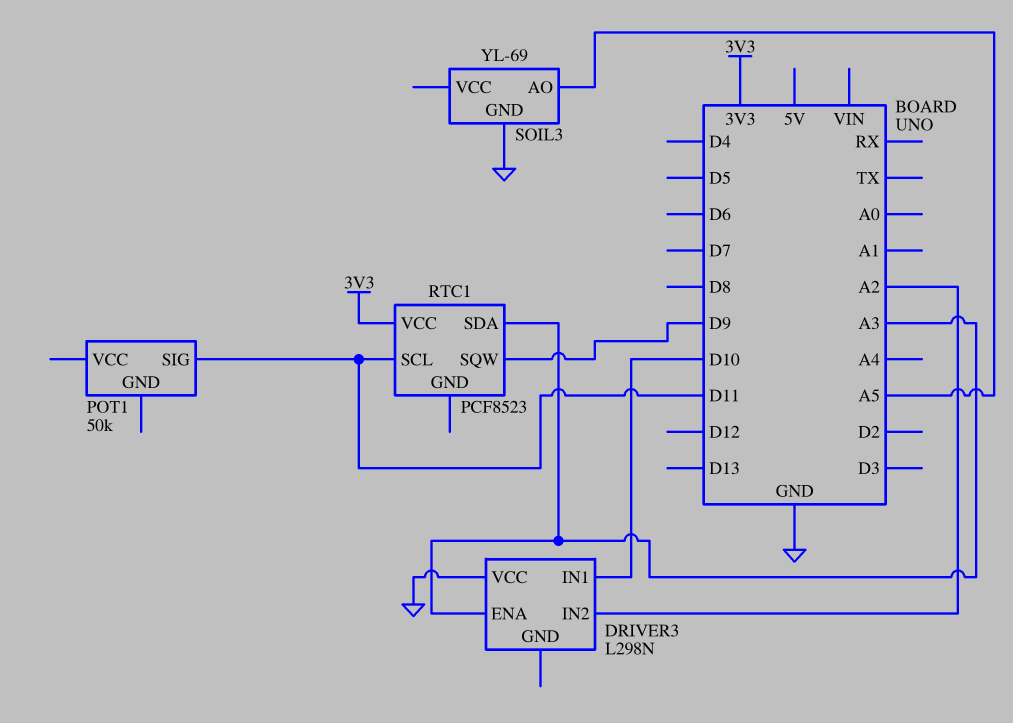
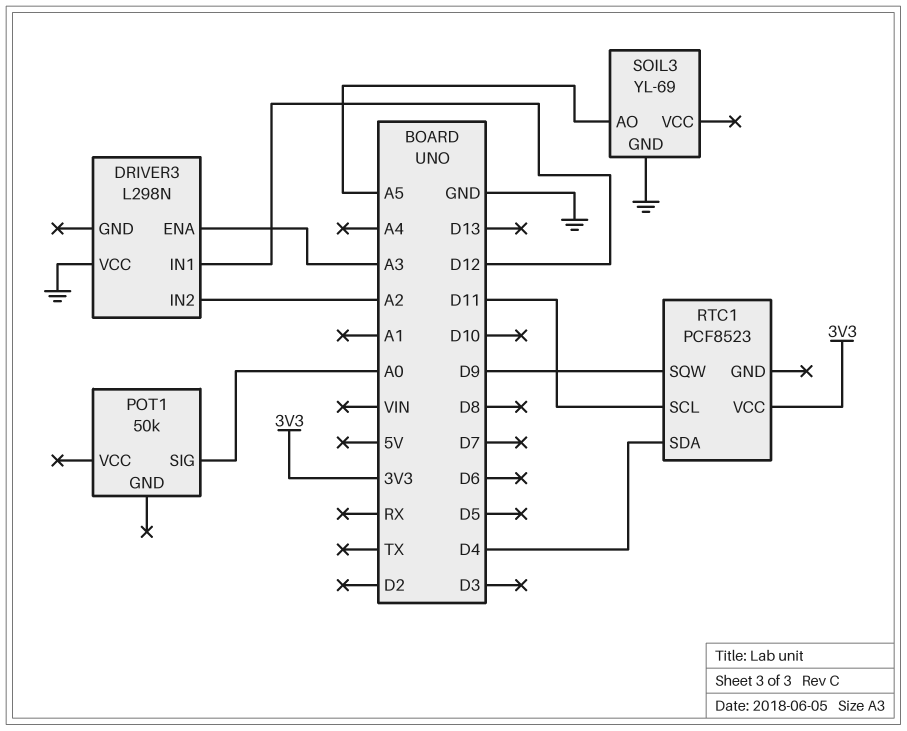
DRIVER3 pin IN1: D10 -> D12
POT1 pin SIG: D11 -> A0
RTC1 pin SDA: A3 -> D4

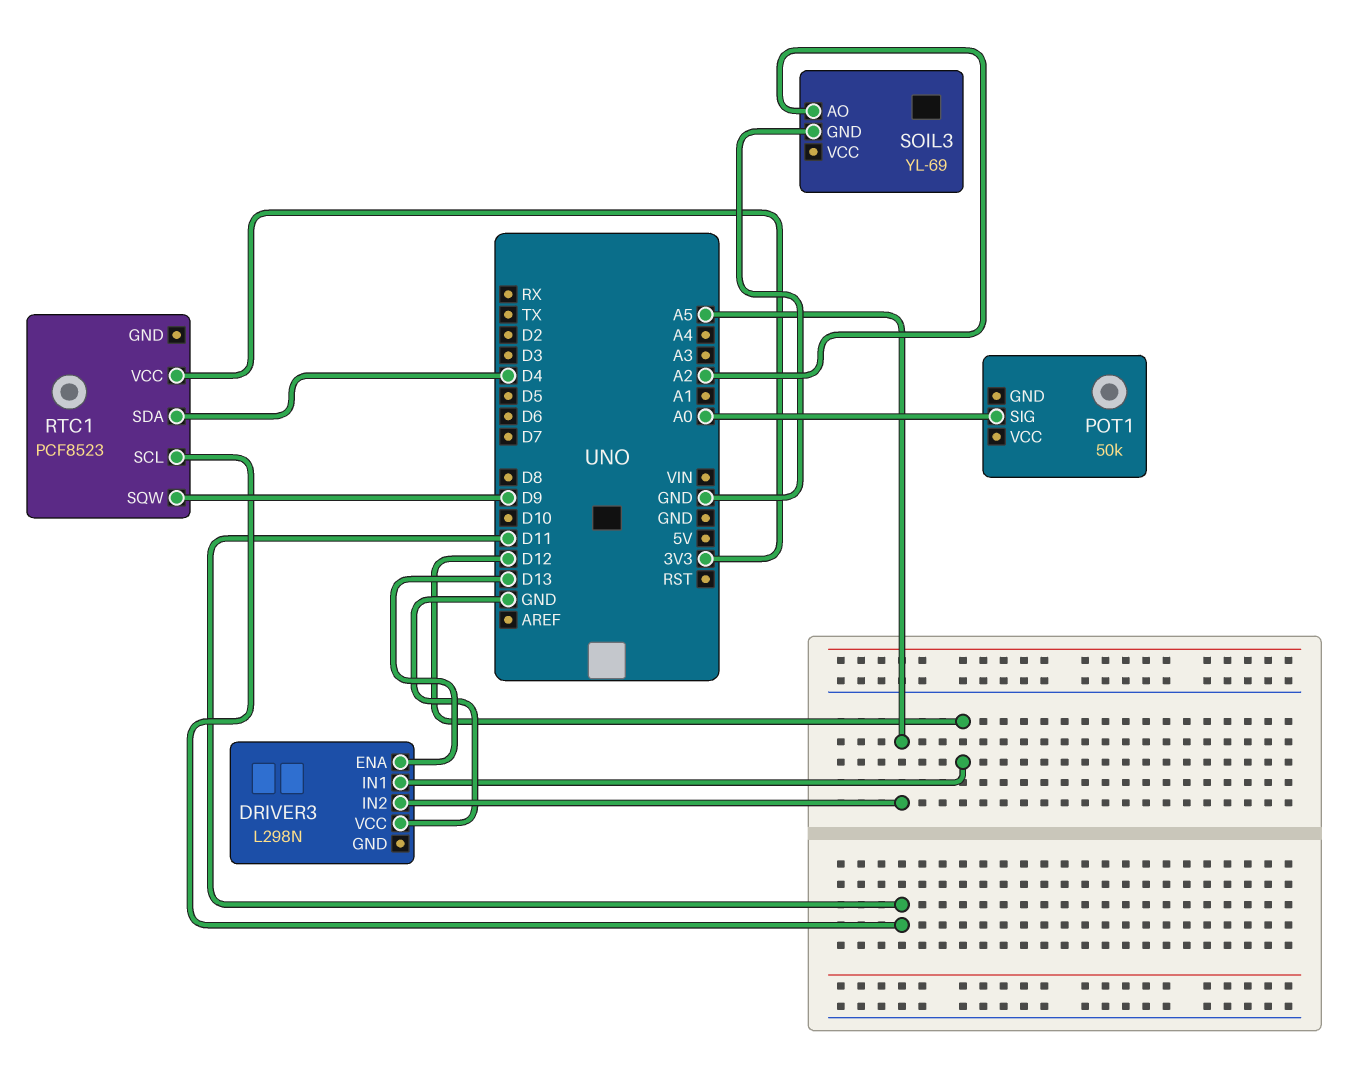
DRIVER3 pin ENA: A3 -> D13
DRIVER3 pin IN2: A2 -> A5
SOIL3 pin AO: A5 -> A2

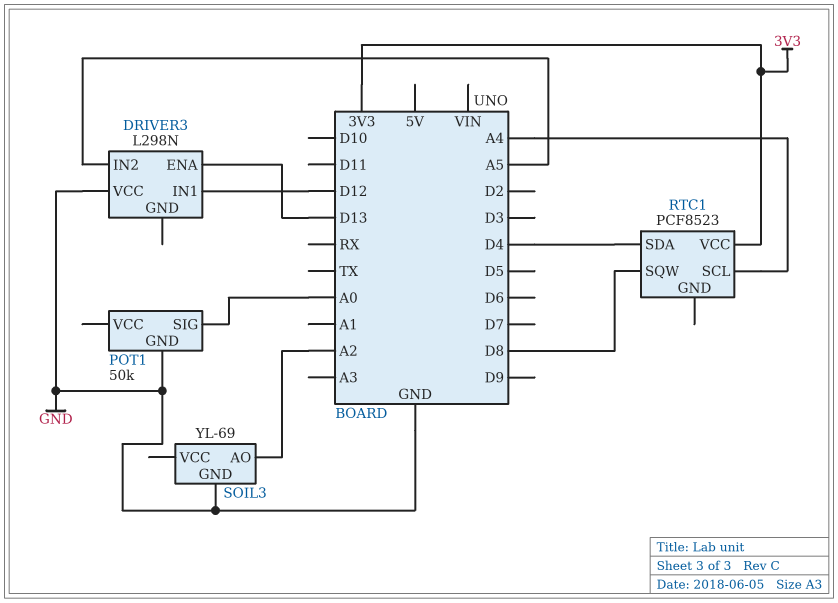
POT1 pin GND: none -> GND
RTC1 pin SCL: D11 -> A4
RTC1 pin SQW: D9 -> D8

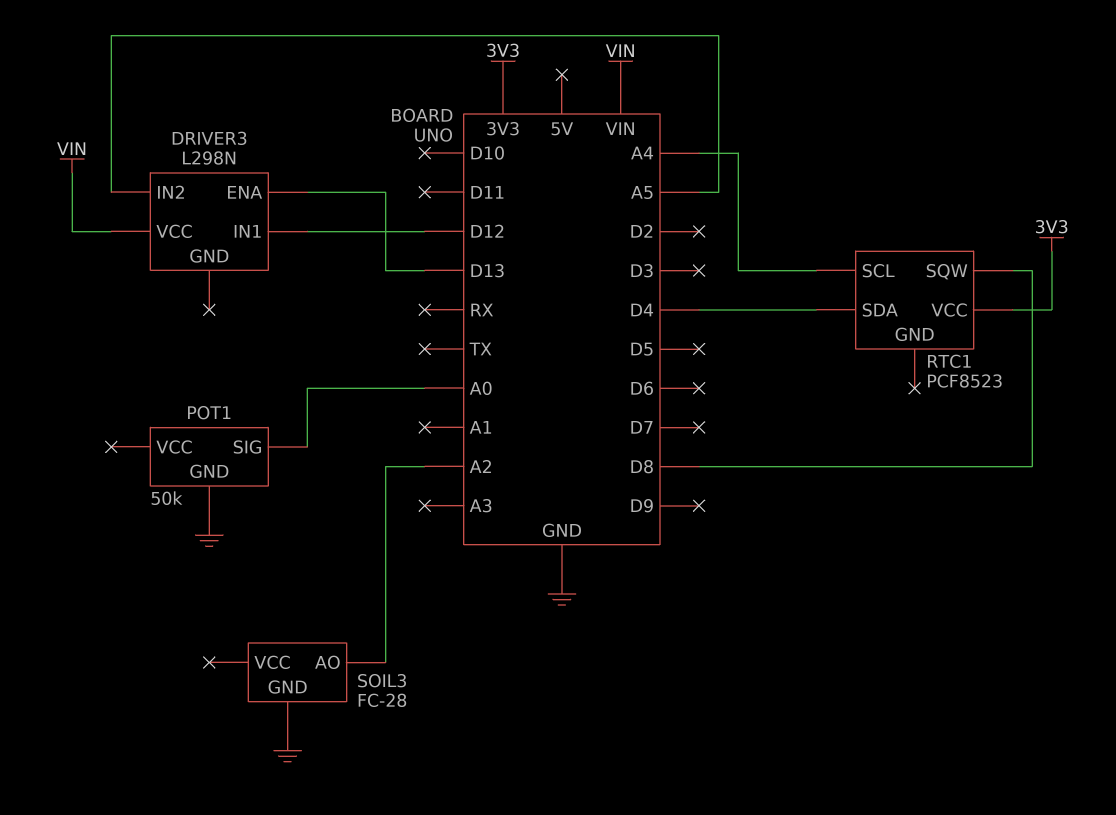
DRIVER3 pin VCC: GND -> VIN
SOIL3: YL-69 -> FC-28

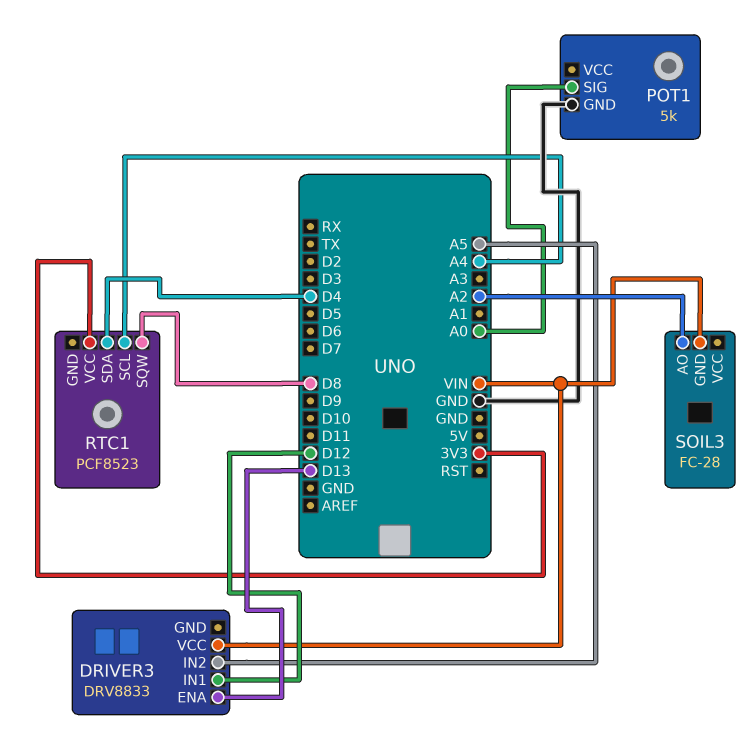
DRIVER3: L298N -> DRV8833
POT1: 50k -> 5k
SOIL3 pin GND: GND -> VIN

